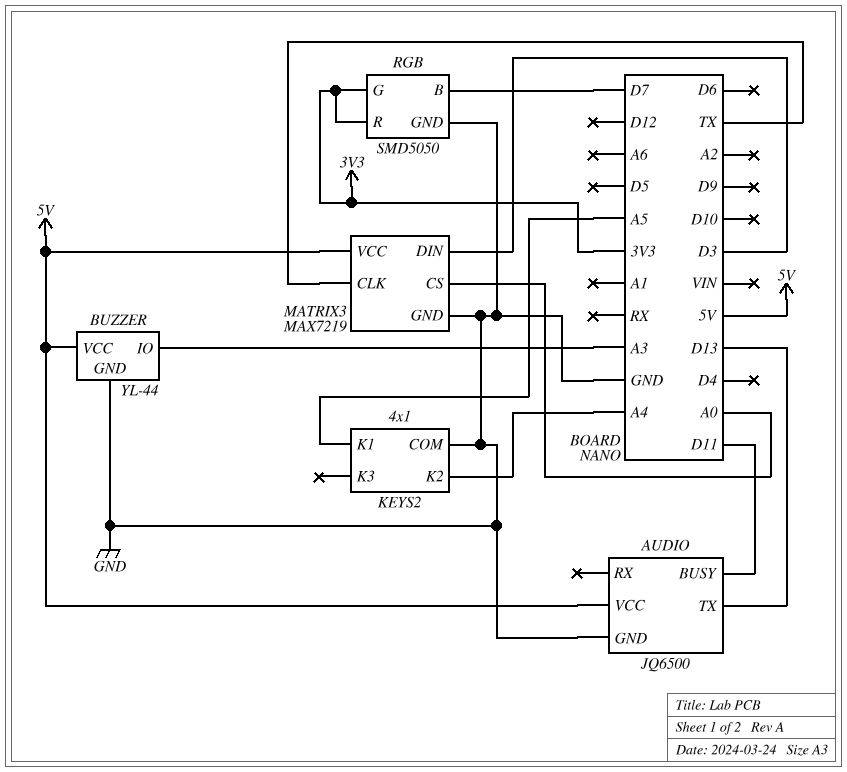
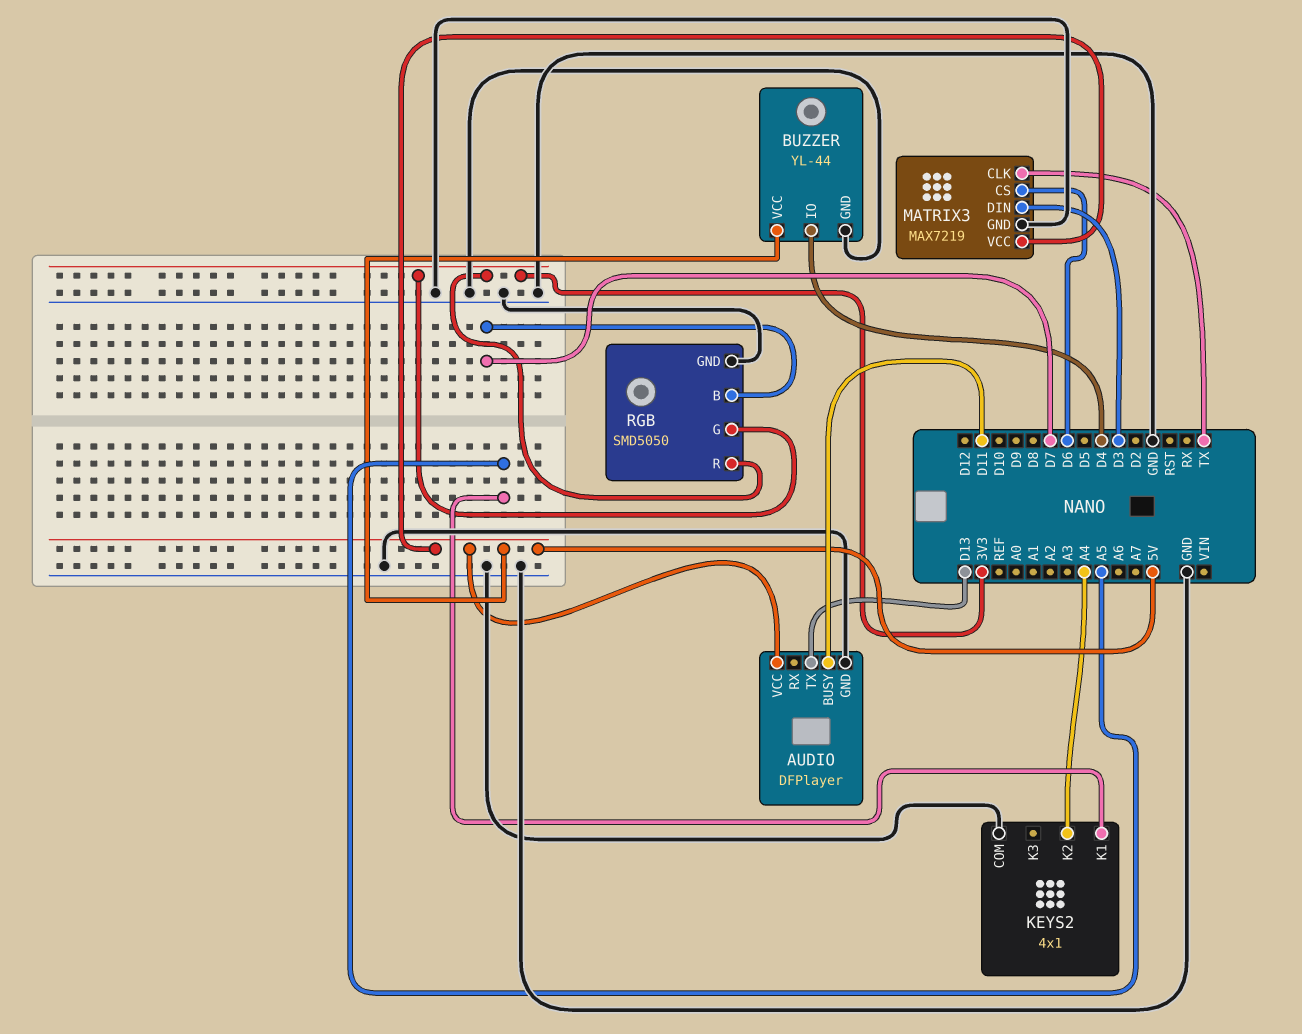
AUDIO: JQ6500 -> DFPlayer
BUZZER pin IO: A3 -> D4
MATRIX3 pin CS: A0 -> D6

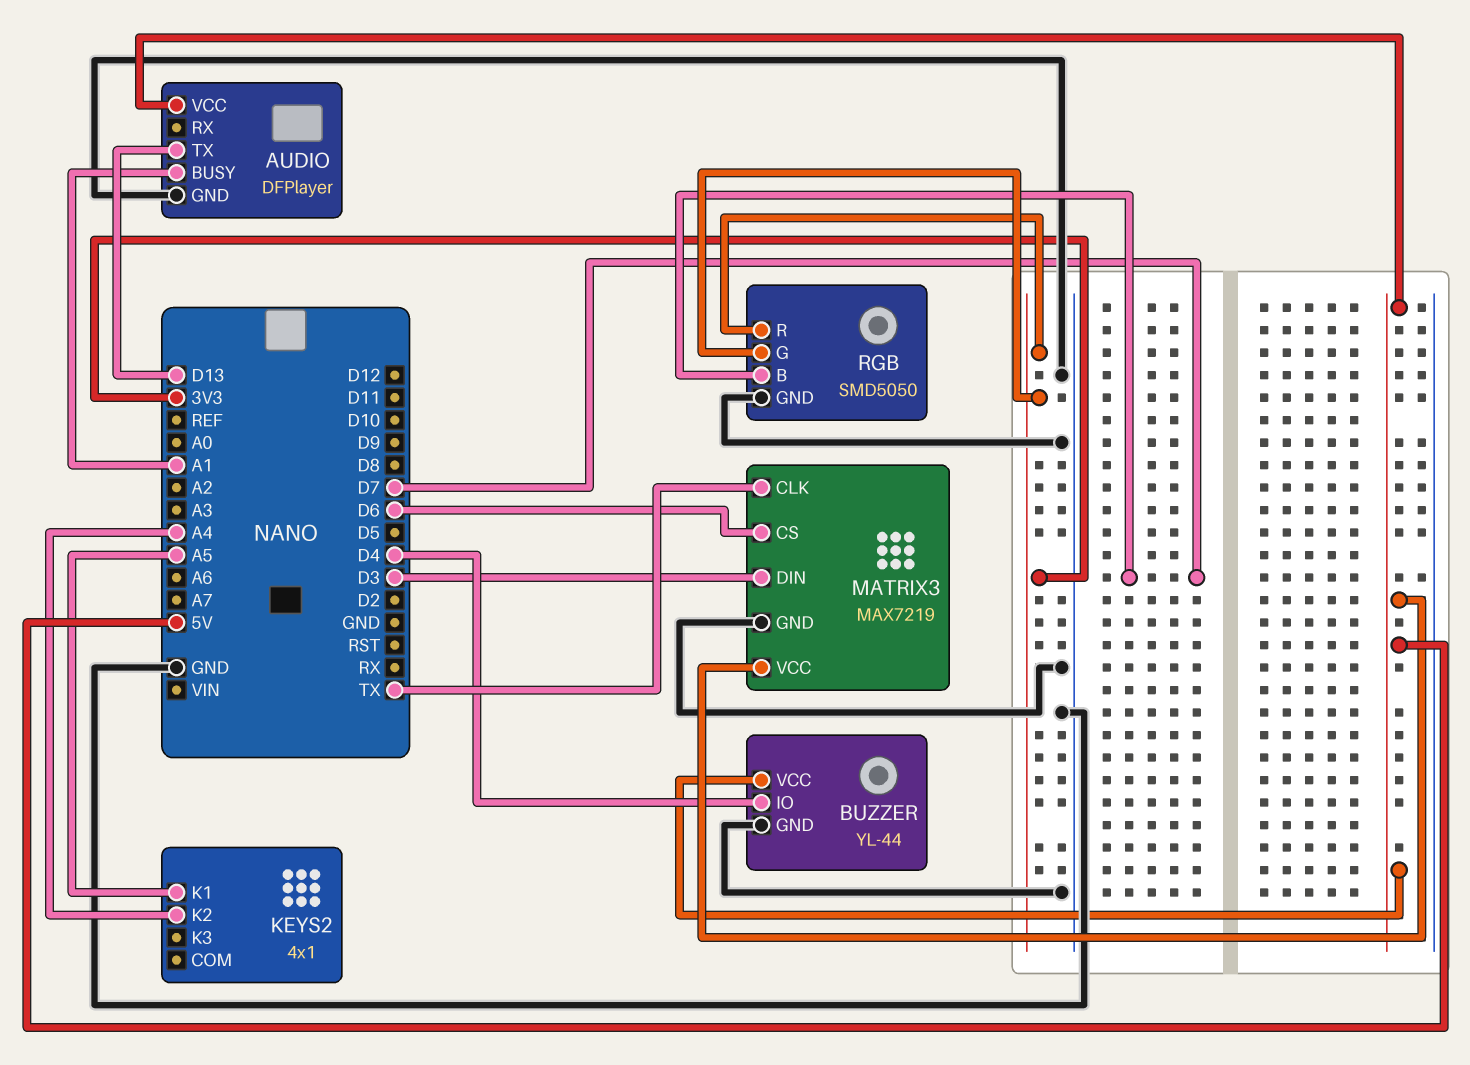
AUDIO pin BUSY: D11 -> A1
KEYS2 pin COM: GND -> none

